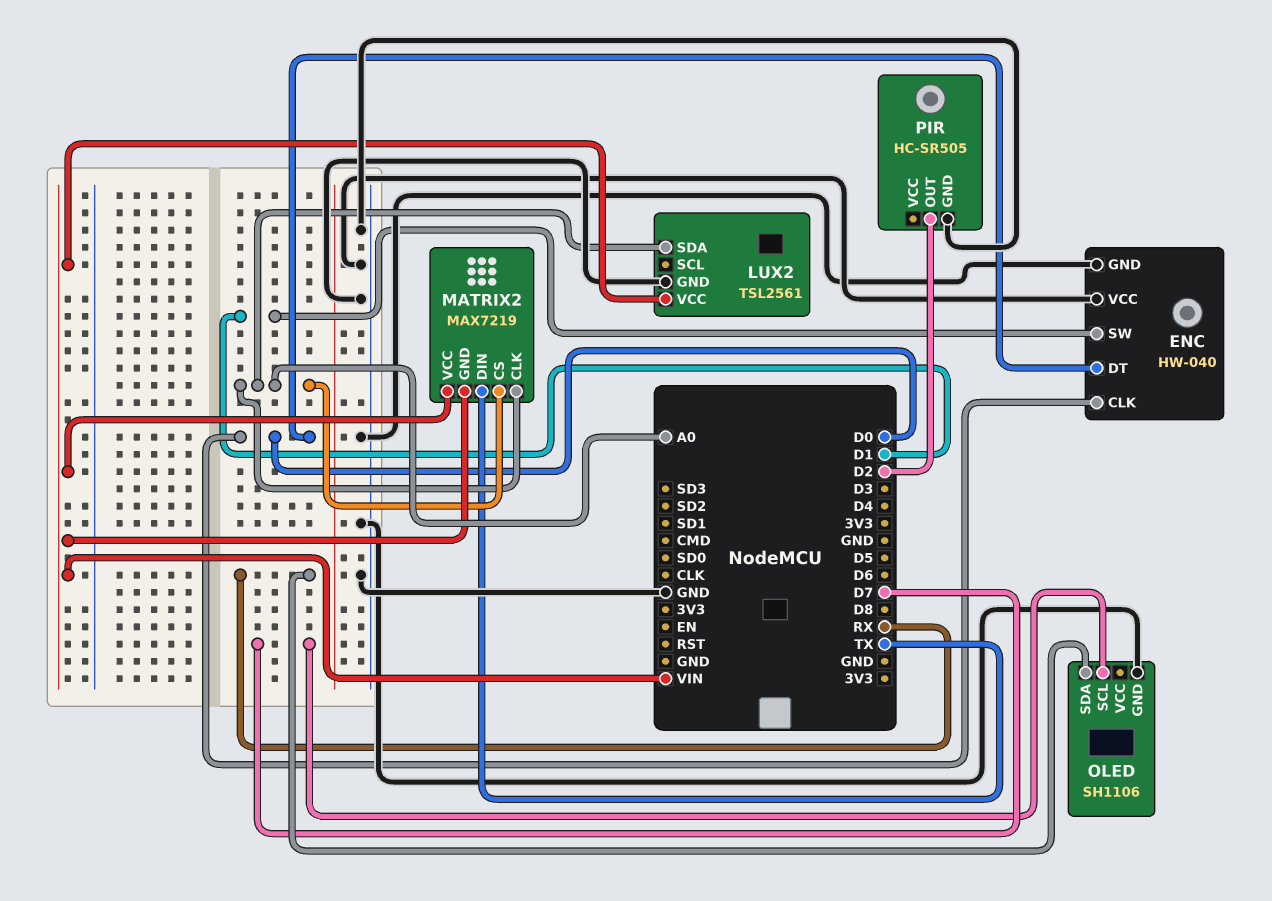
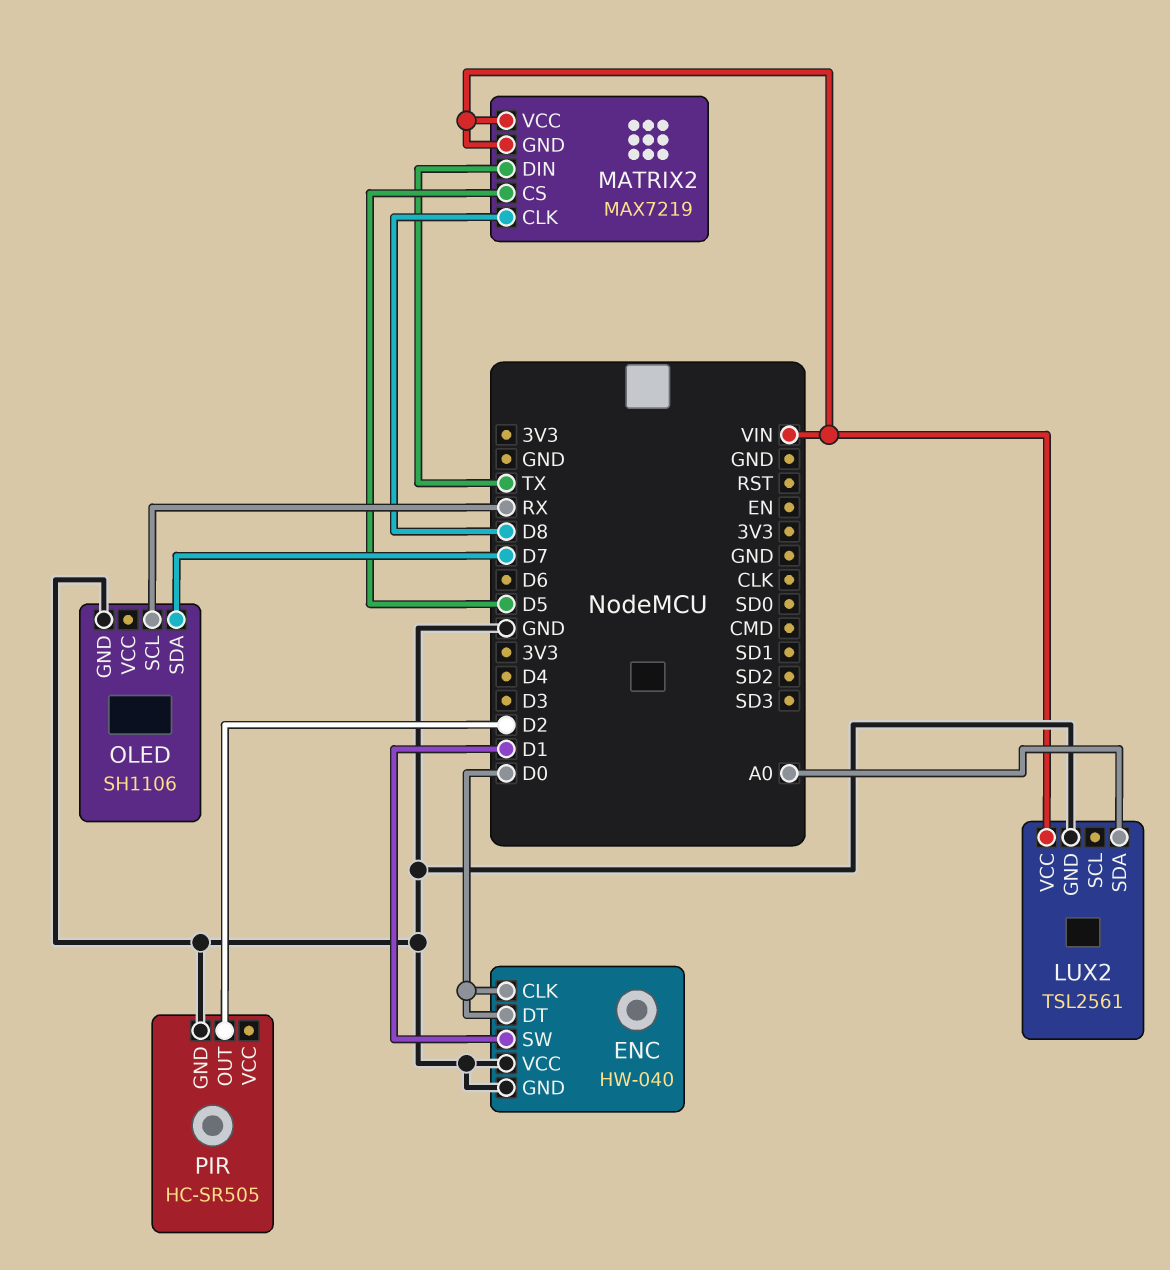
MATRIX2 pin CLK: A0 -> D8
MATRIX2 pin CS: A0 -> D5
OLED pin SCL: D7 -> RX
OLED pin SDA: RX -> D7

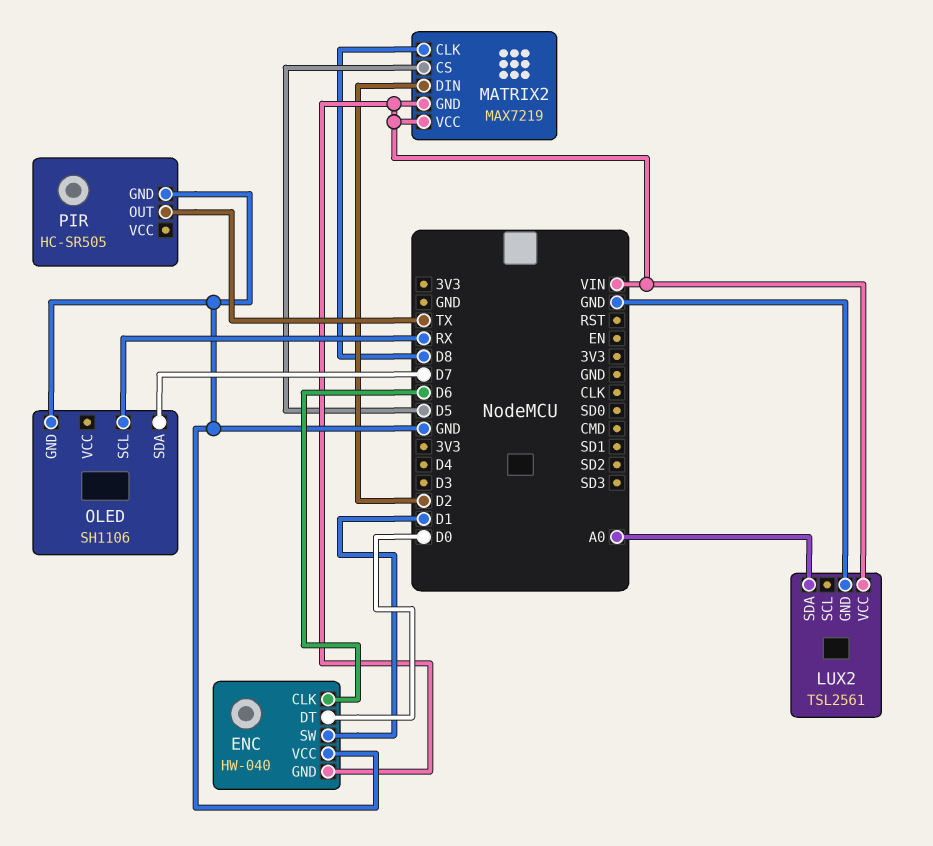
ENC pin CLK: D0 -> D6
ENC pin GND: GND -> VIN
MATRIX2 pin DIN: TX -> D2
PIR pin OUT: D2 -> TX

